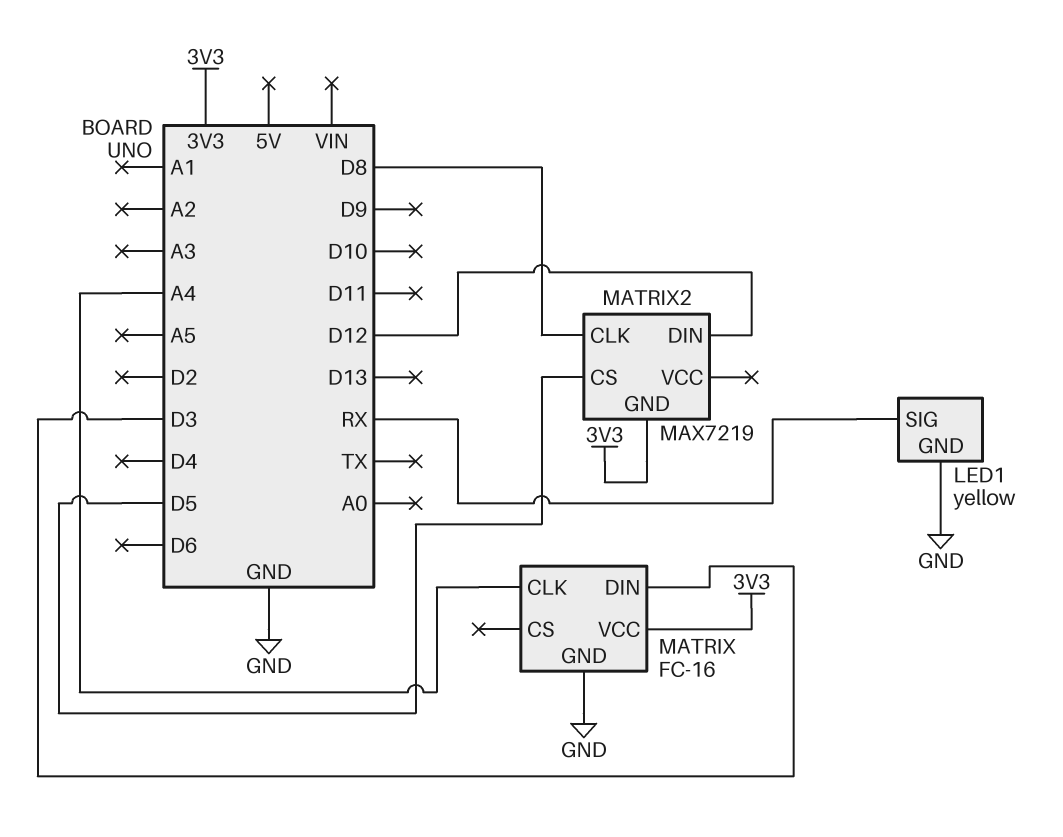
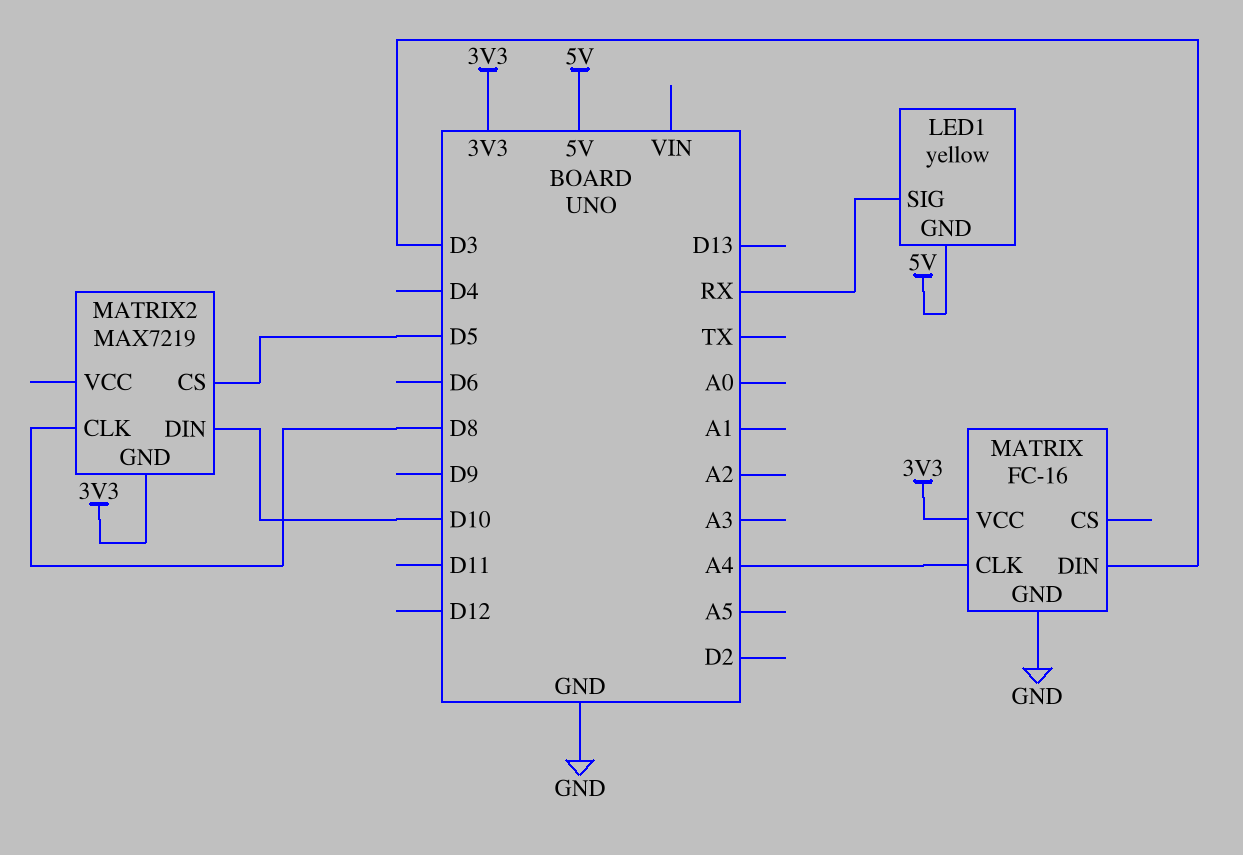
LED1 pin GND: GND -> 5V
MATRIX2 pin DIN: D12 -> D10

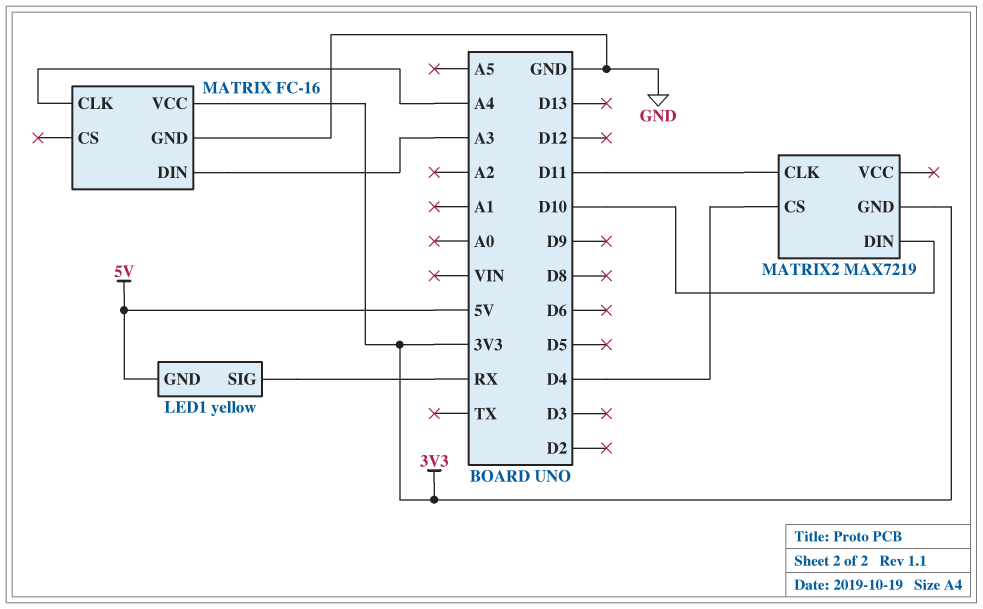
MATRIX pin DIN: D3 -> A3
MATRIX2 pin CLK: D8 -> D11
MATRIX2 pin CS: D5 -> D4

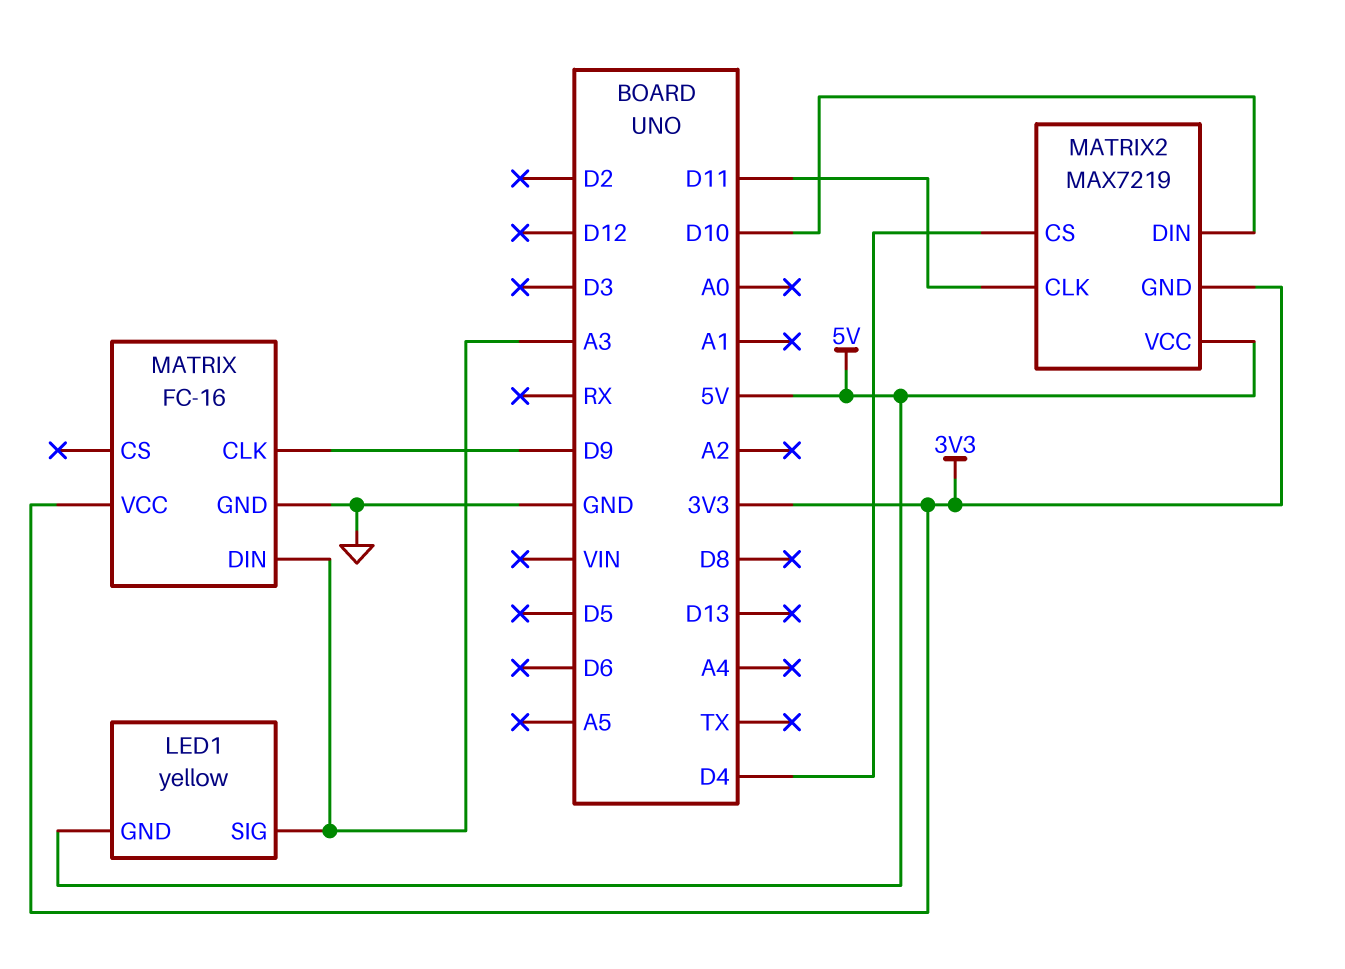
LED1 pin SIG: RX -> A3
MATRIX pin CLK: A4 -> D9
MATRIX2 pin VCC: none -> 5V

